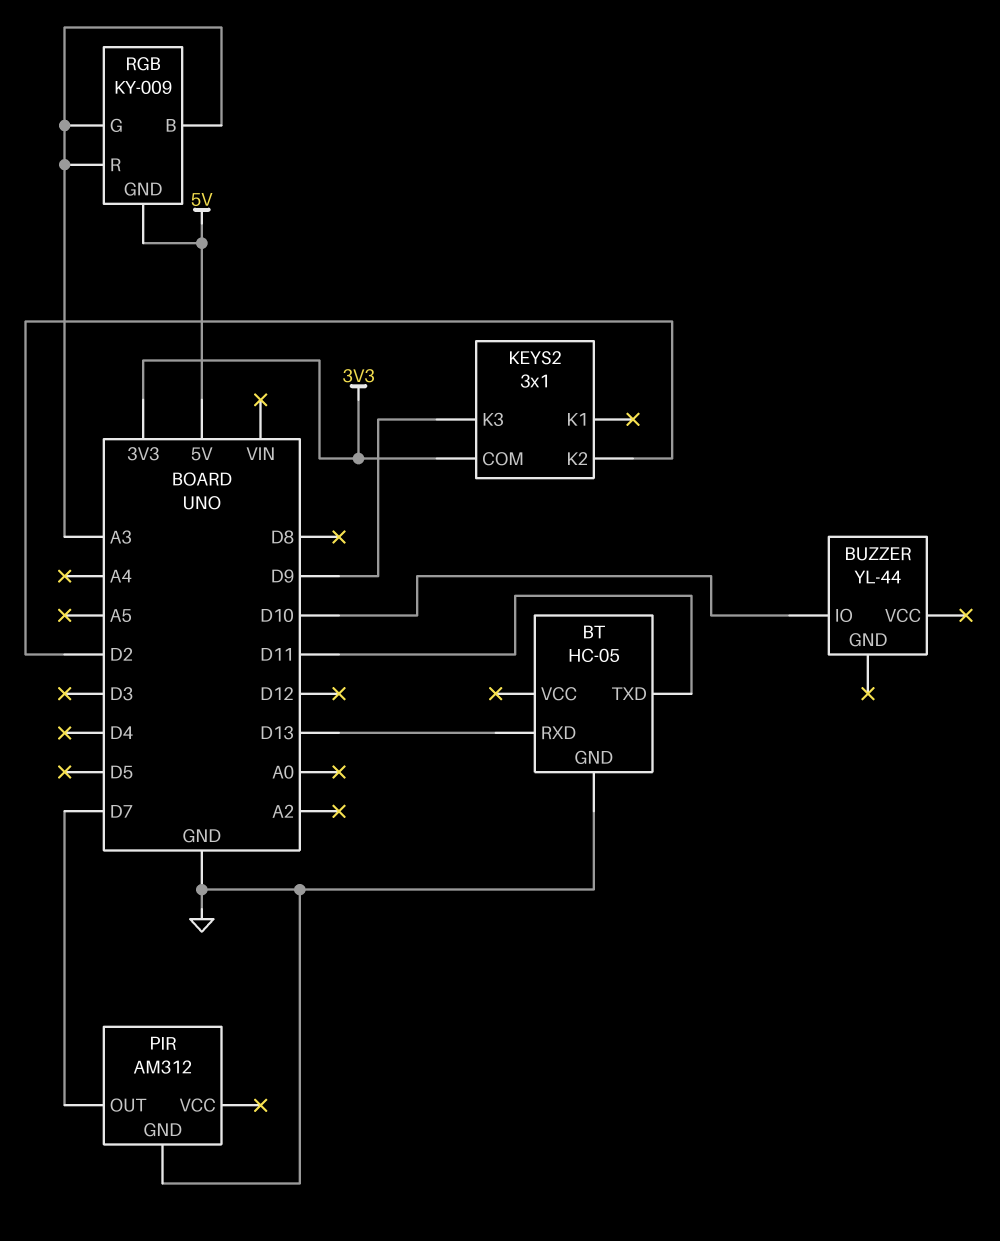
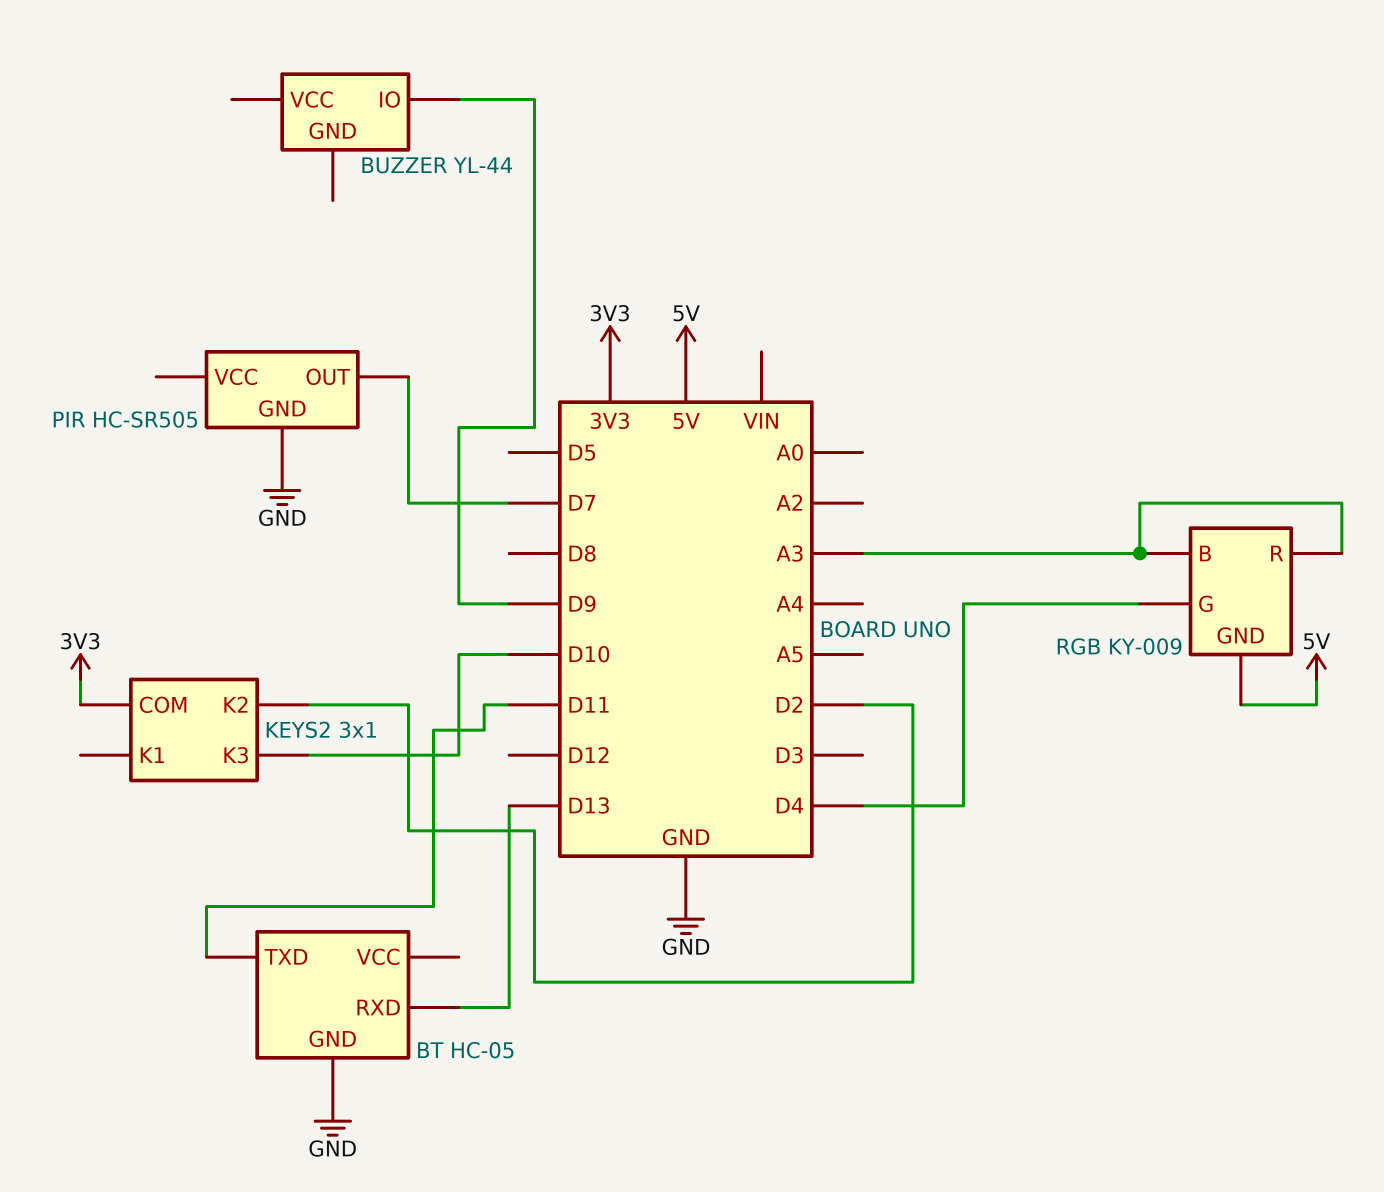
BUZZER pin IO: D10 -> D9
KEYS2 pin K3: D9 -> D10
PIR: AM312 -> HC-SR505
RGB pin G: A3 -> D4

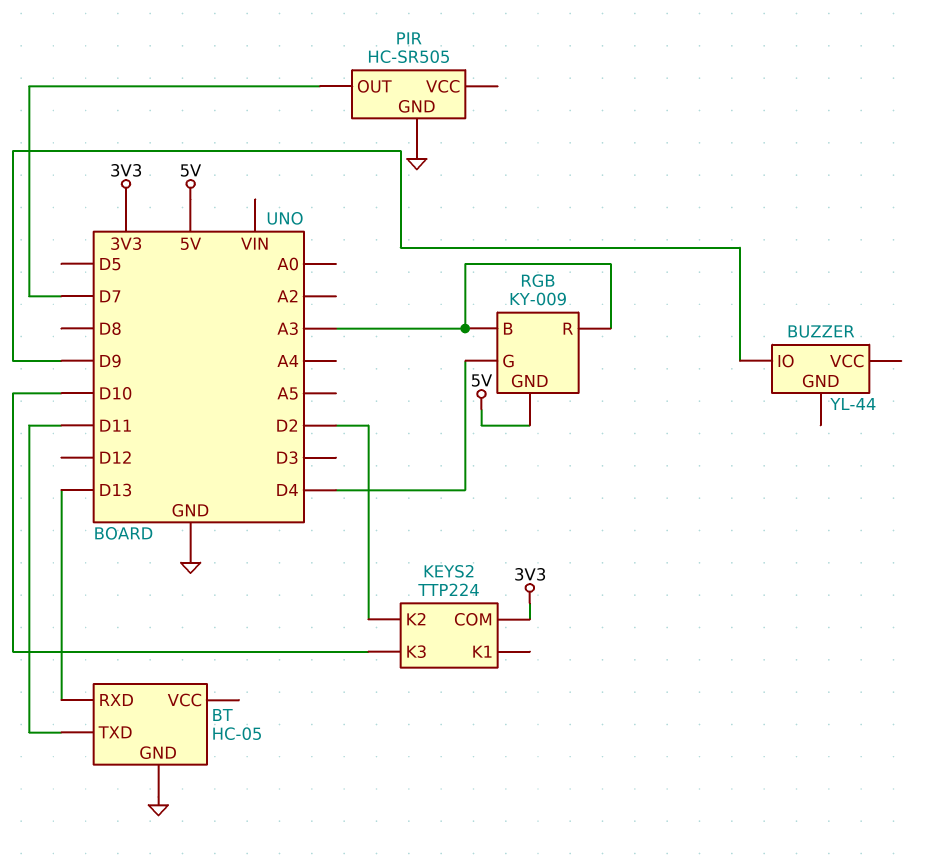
KEYS2: 3x1 -> TTP224

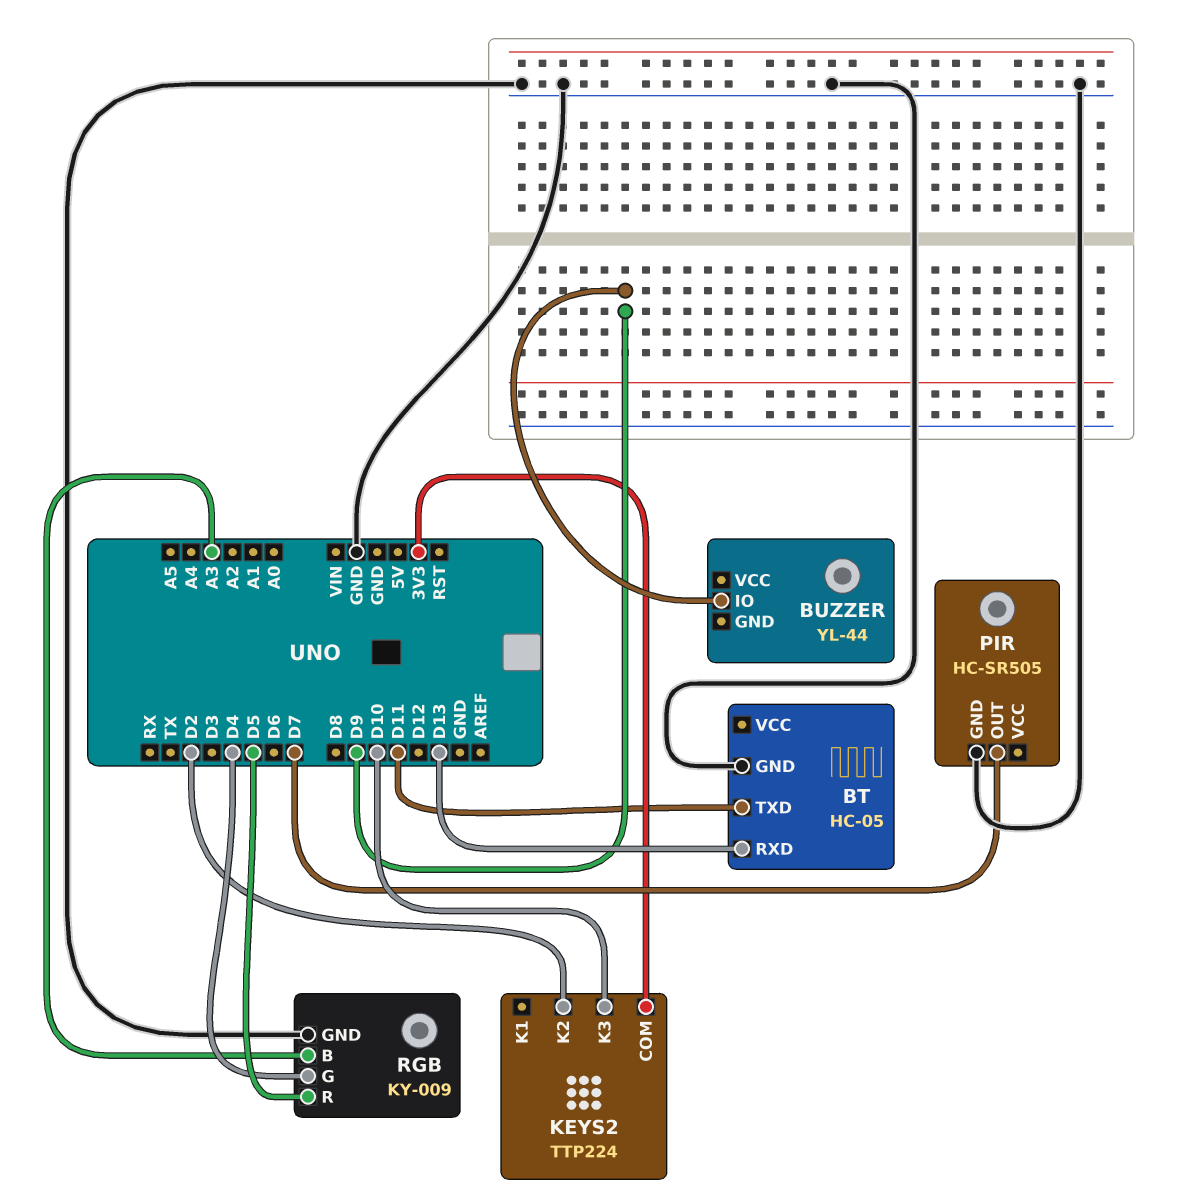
RGB pin GND: 5V -> GND
RGB pin R: A3 -> D5

